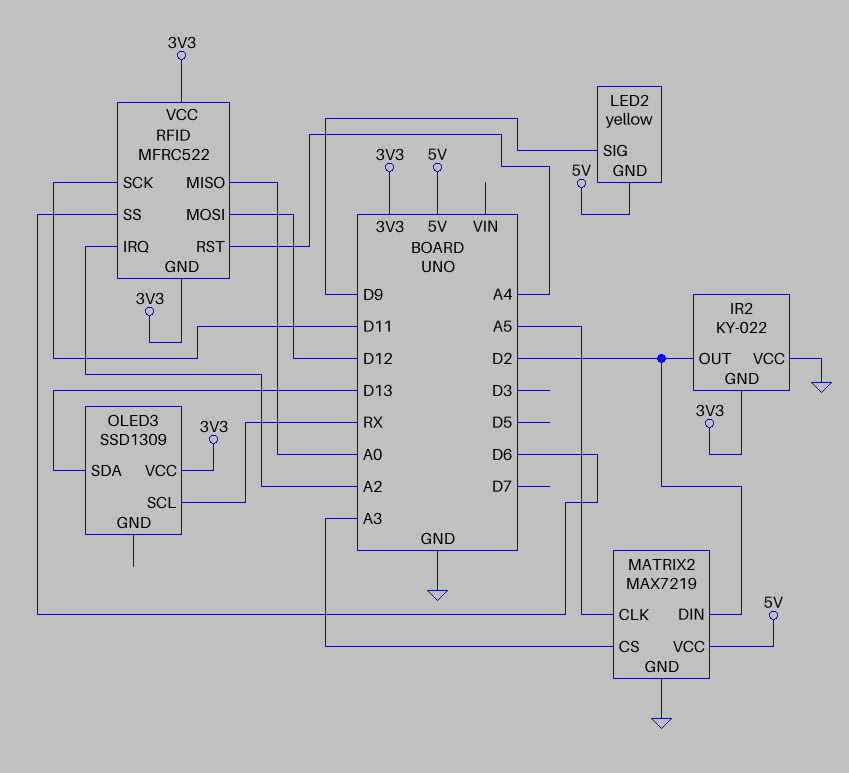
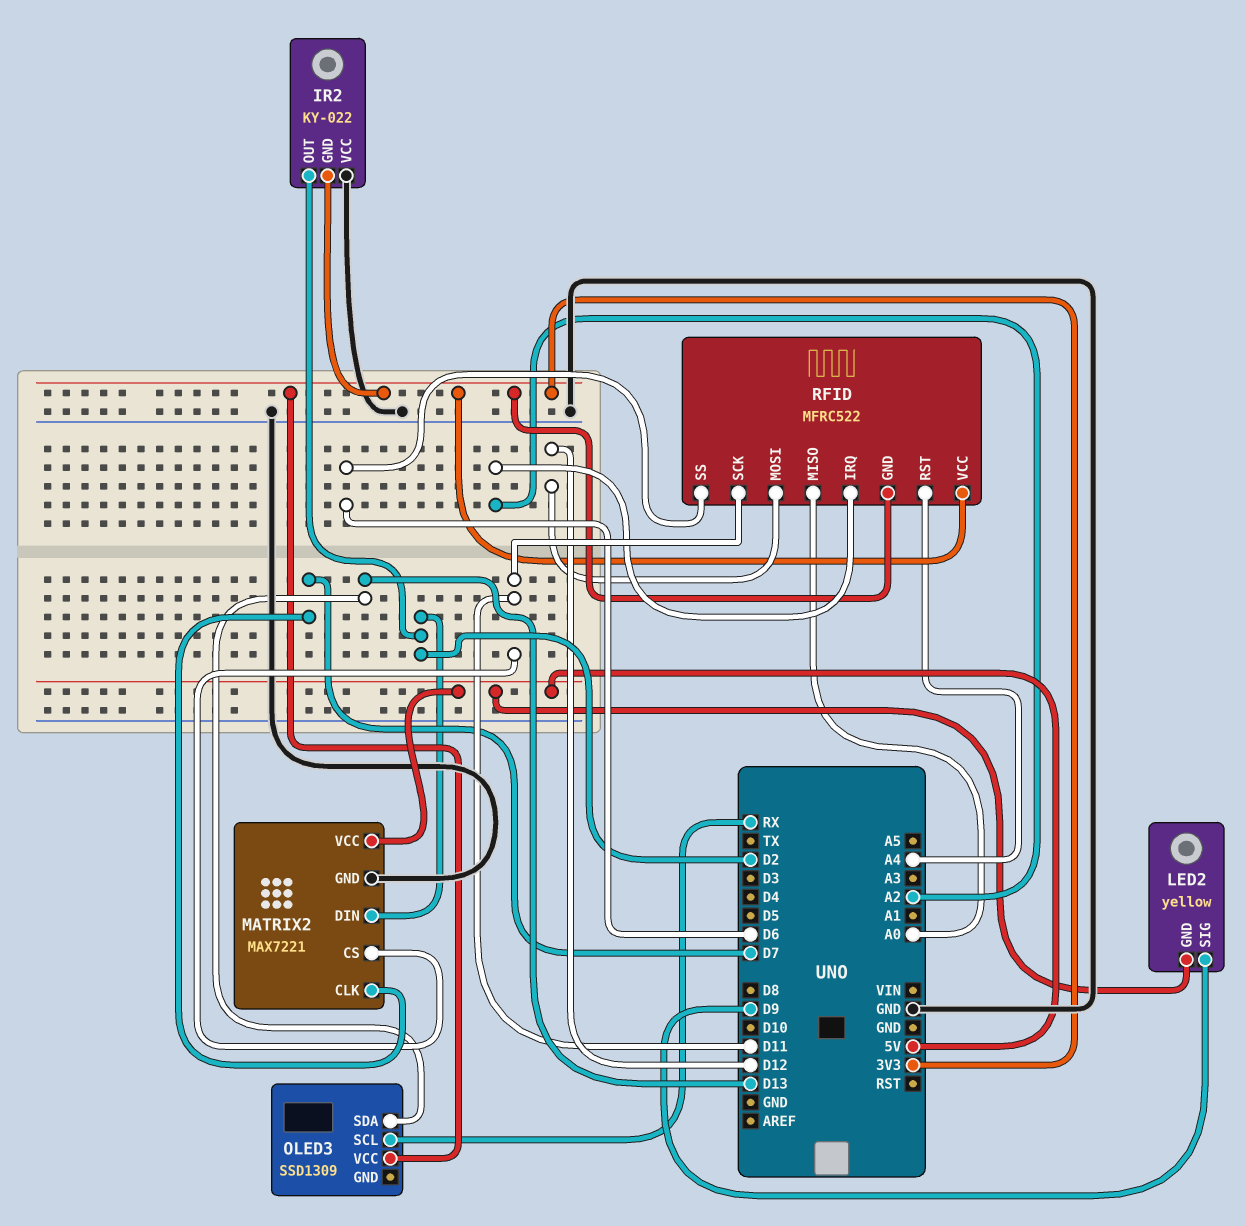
MATRIX2: MAX7219 -> MAX7221
MATRIX2 pin CLK: A5 -> D7
MATRIX2 pin CS: A3 -> D11

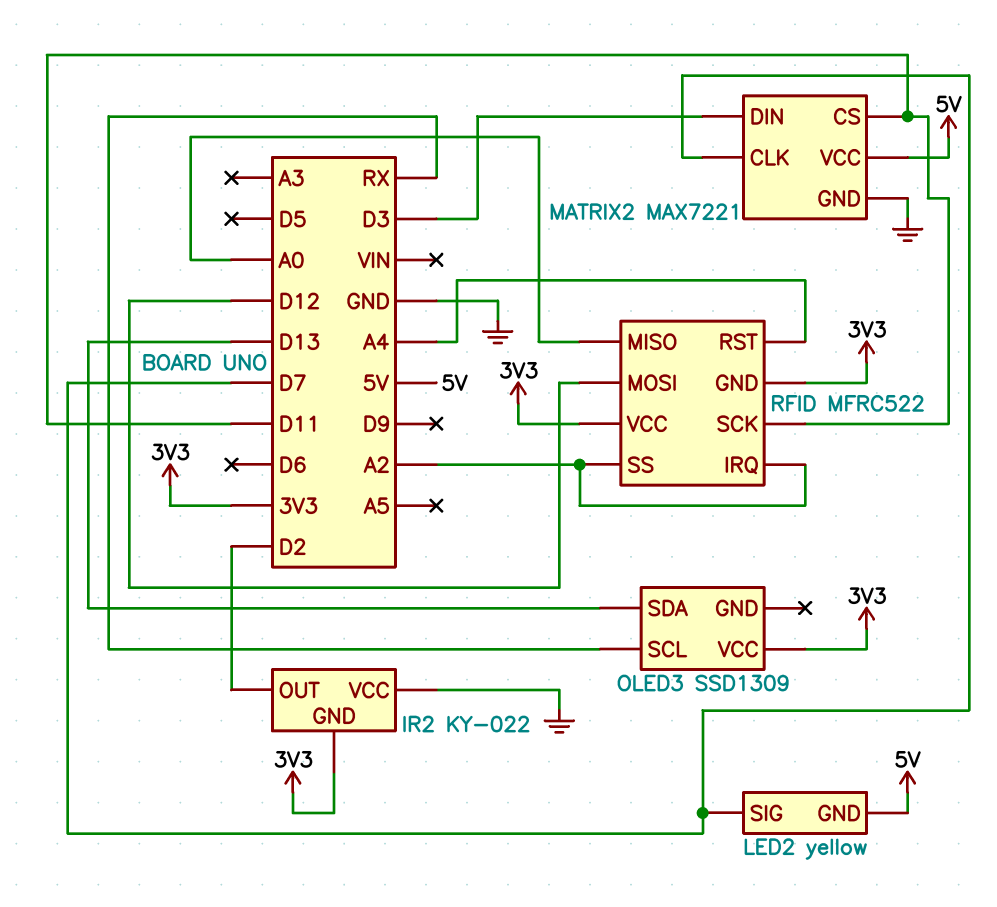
LED2 pin SIG: D9 -> D7
MATRIX2 pin DIN: D2 -> D3
RFID pin SS: D6 -> A2

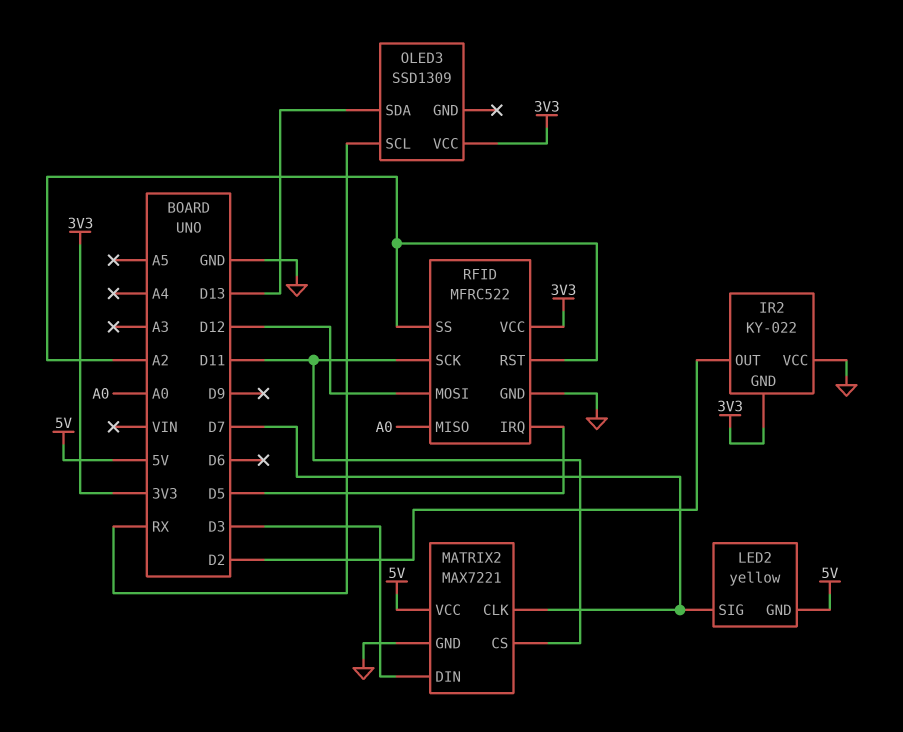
RFID pin GND: 3V3 -> GND
RFID pin IRQ: A2 -> D5
RFID pin RST: A4 -> A2

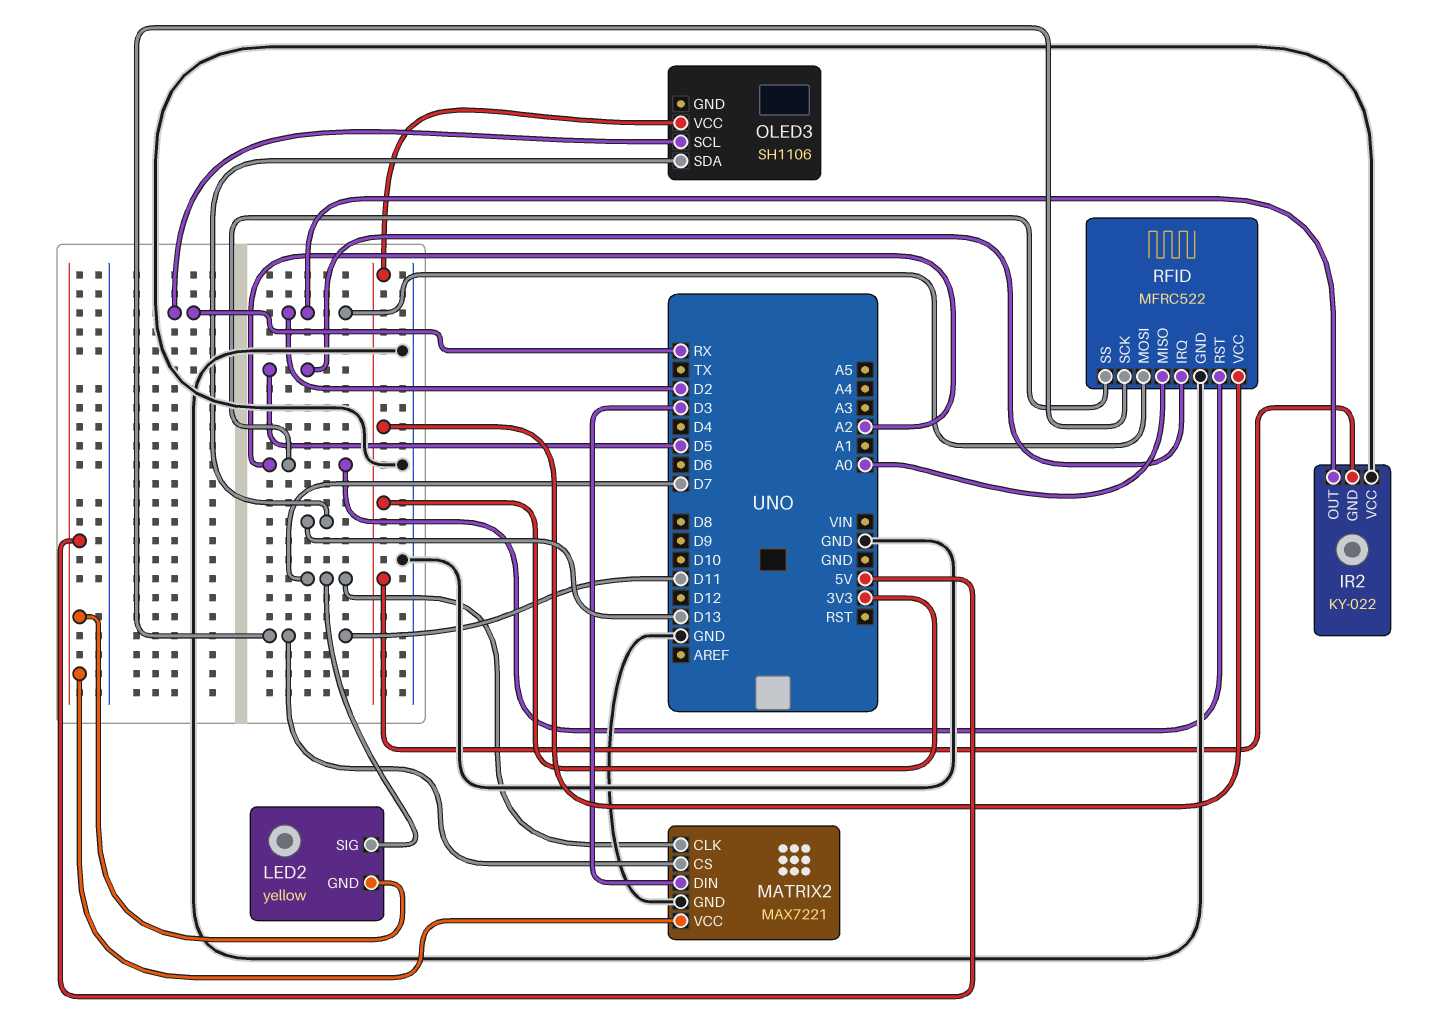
OLED3: SSD1309 -> SH1106
RFID pin MOSI: D12 -> D2

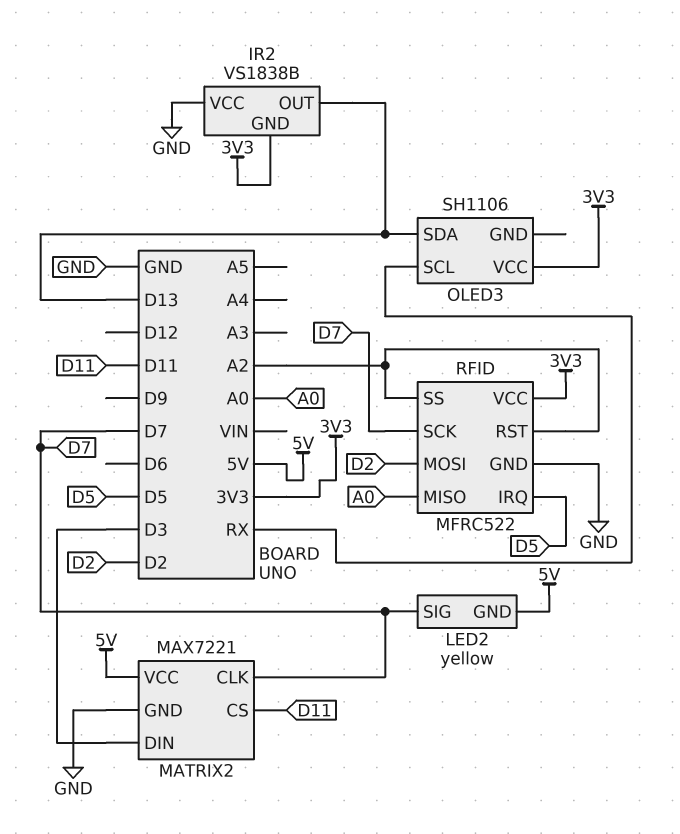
IR2: KY-022 -> VS1838B
IR2 pin OUT: D2 -> D13
RFID pin SCK: D11 -> D7

